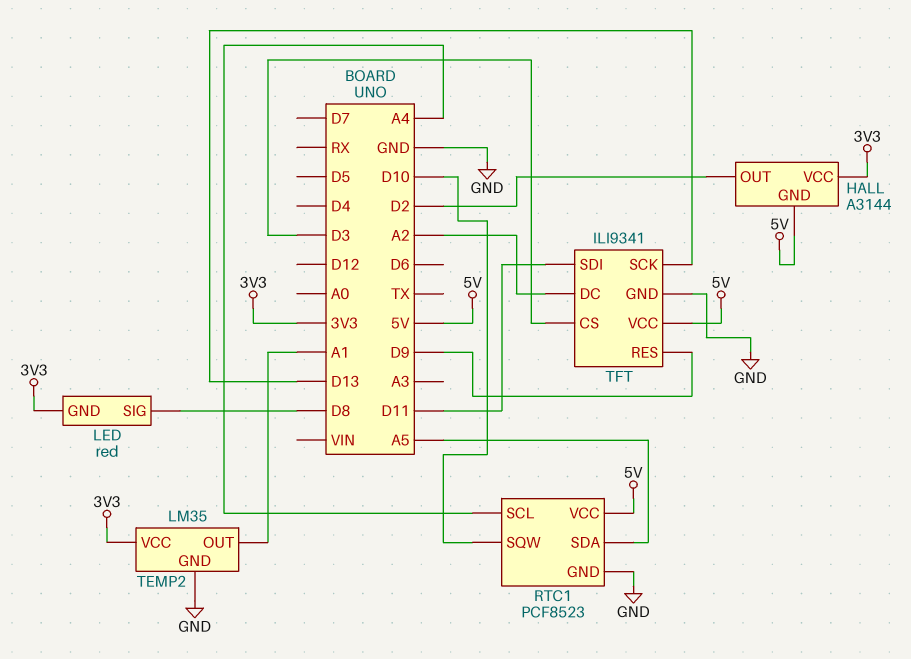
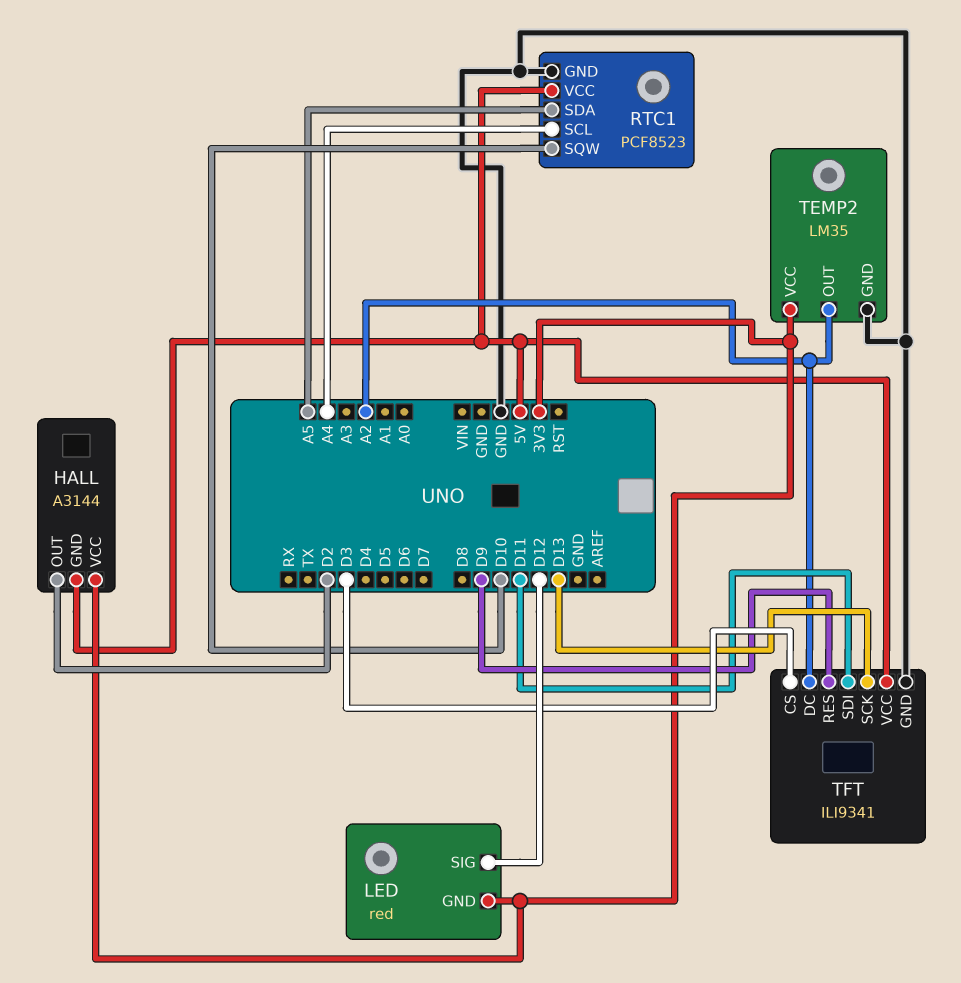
LED pin SIG: D8 -> D12
TEMP2 pin OUT: A1 -> A2

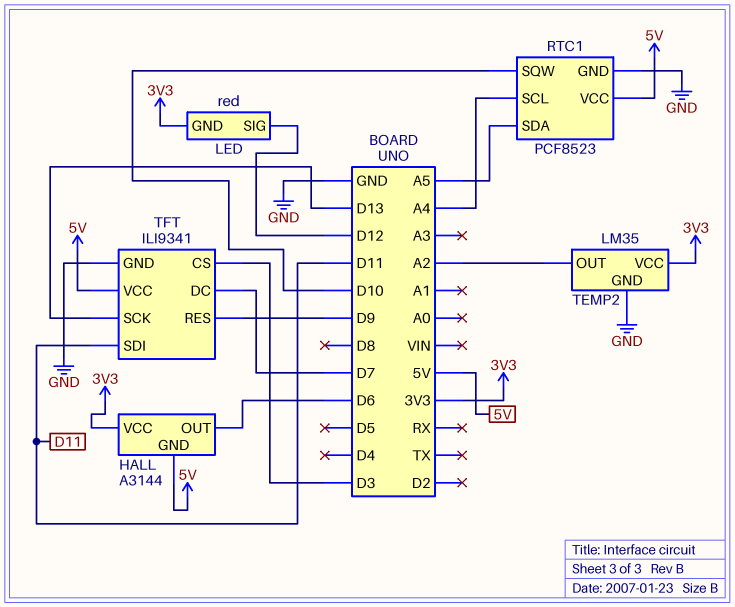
HALL pin OUT: D2 -> D6
TFT pin DC: A2 -> D7

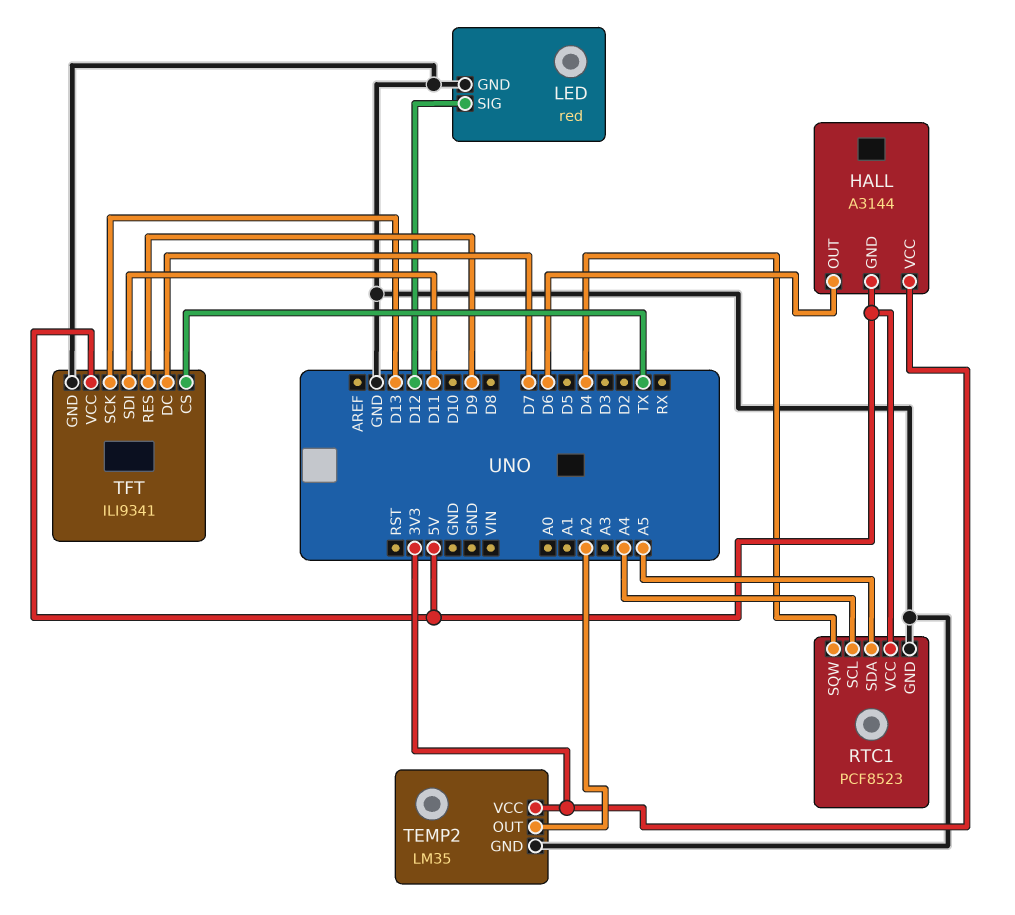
LED pin GND: 3V3 -> GND
RTC1 pin SQW: D10 -> D4
TFT pin CS: D3 -> TX

